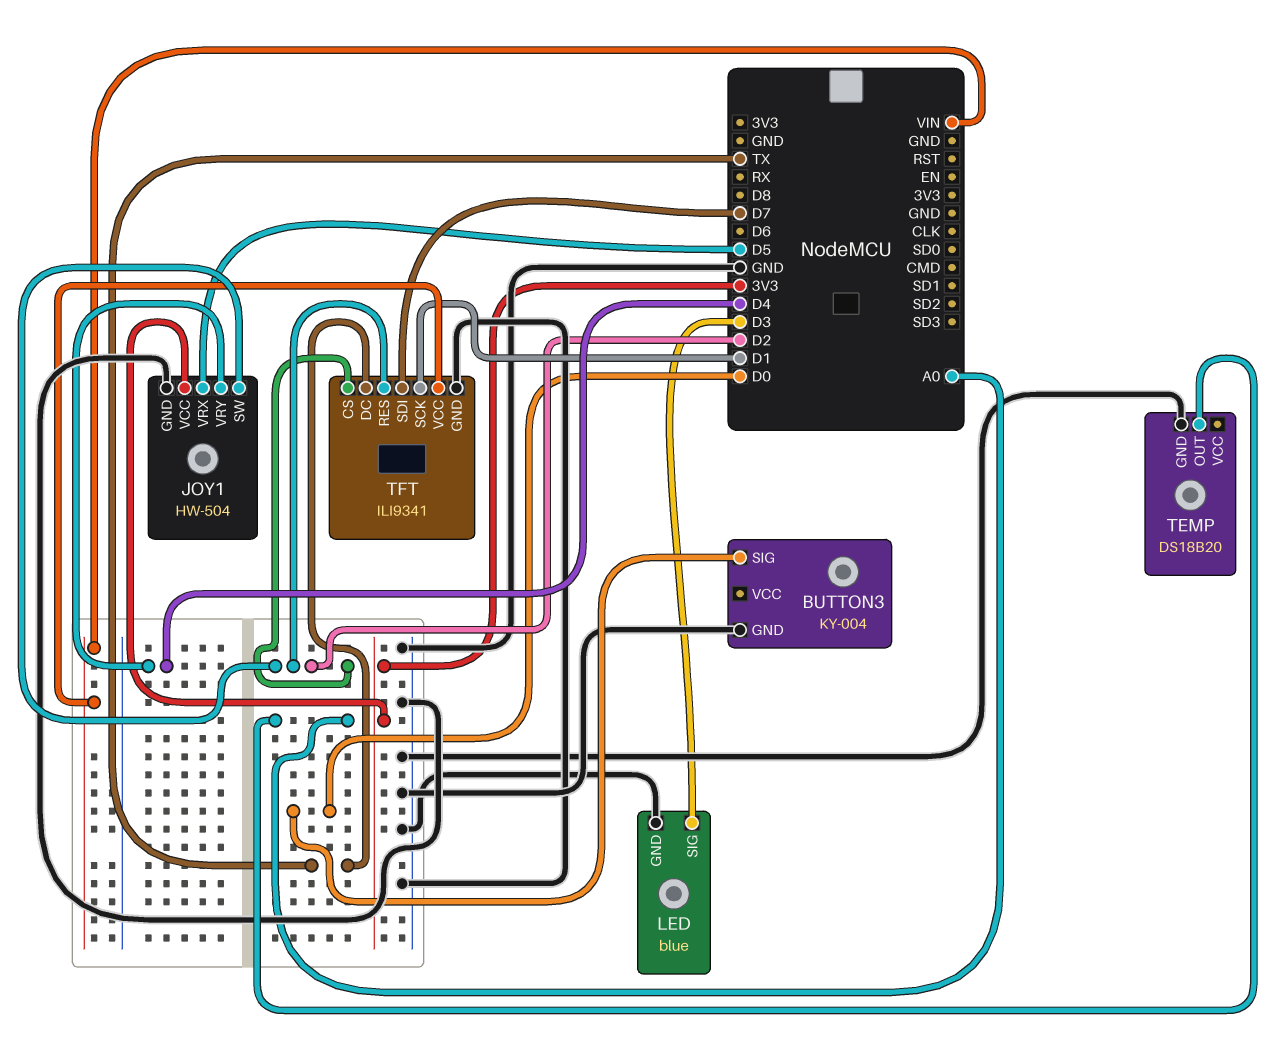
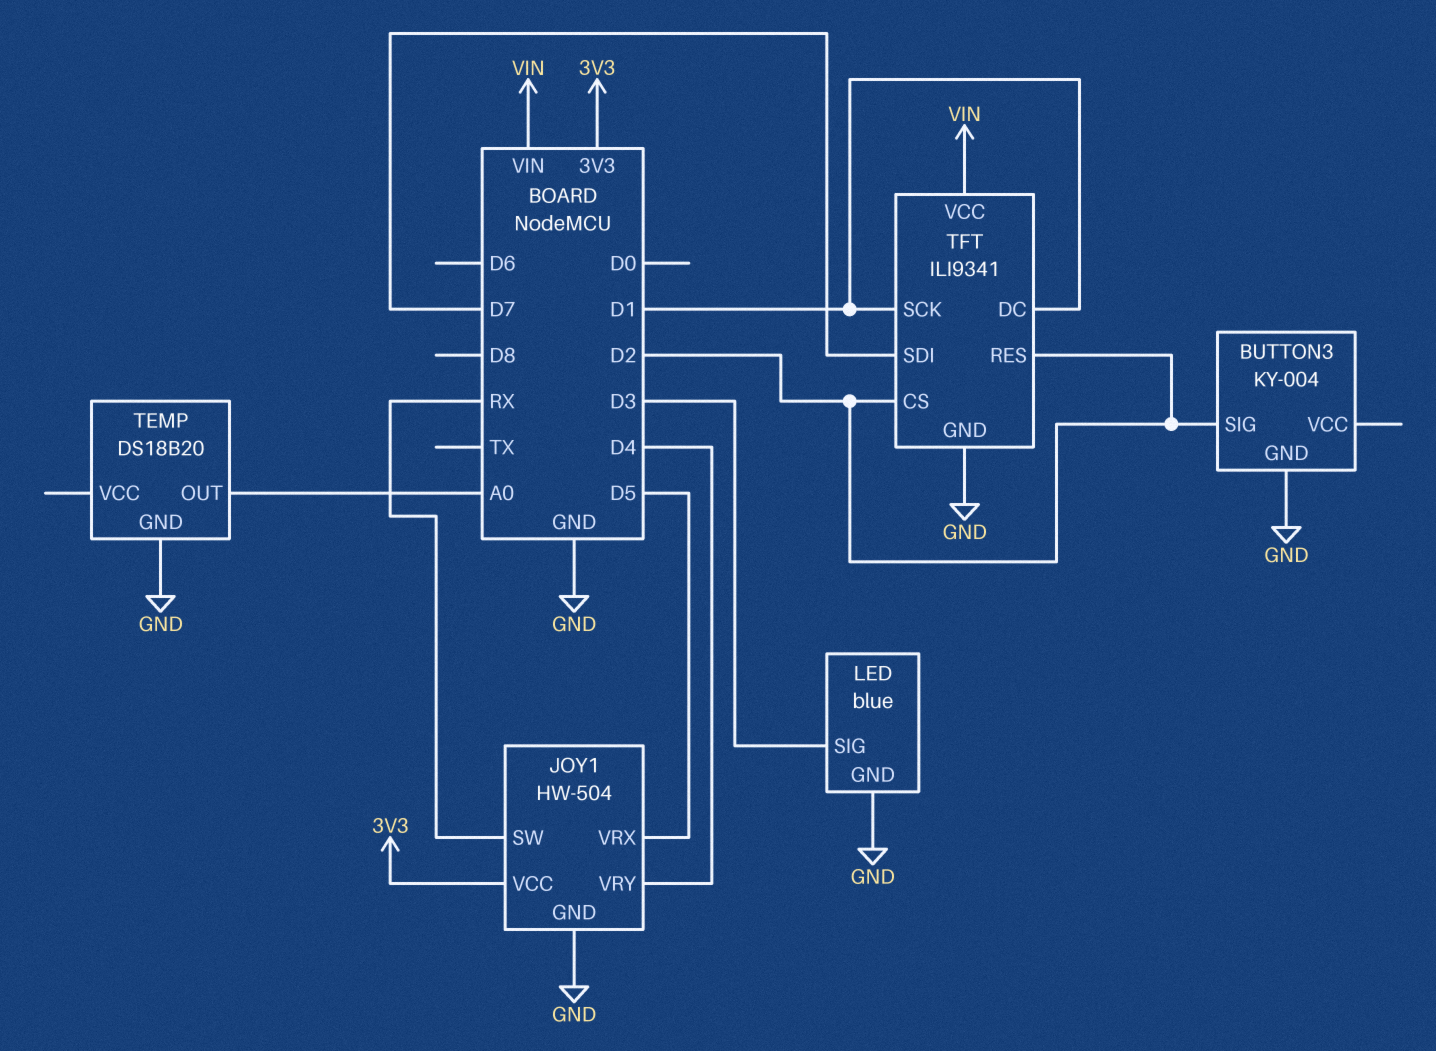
BUTTON3 pin SIG: D0 -> D2
JOY1 pin SW: D2 -> RX
TFT pin DC: TX -> D1

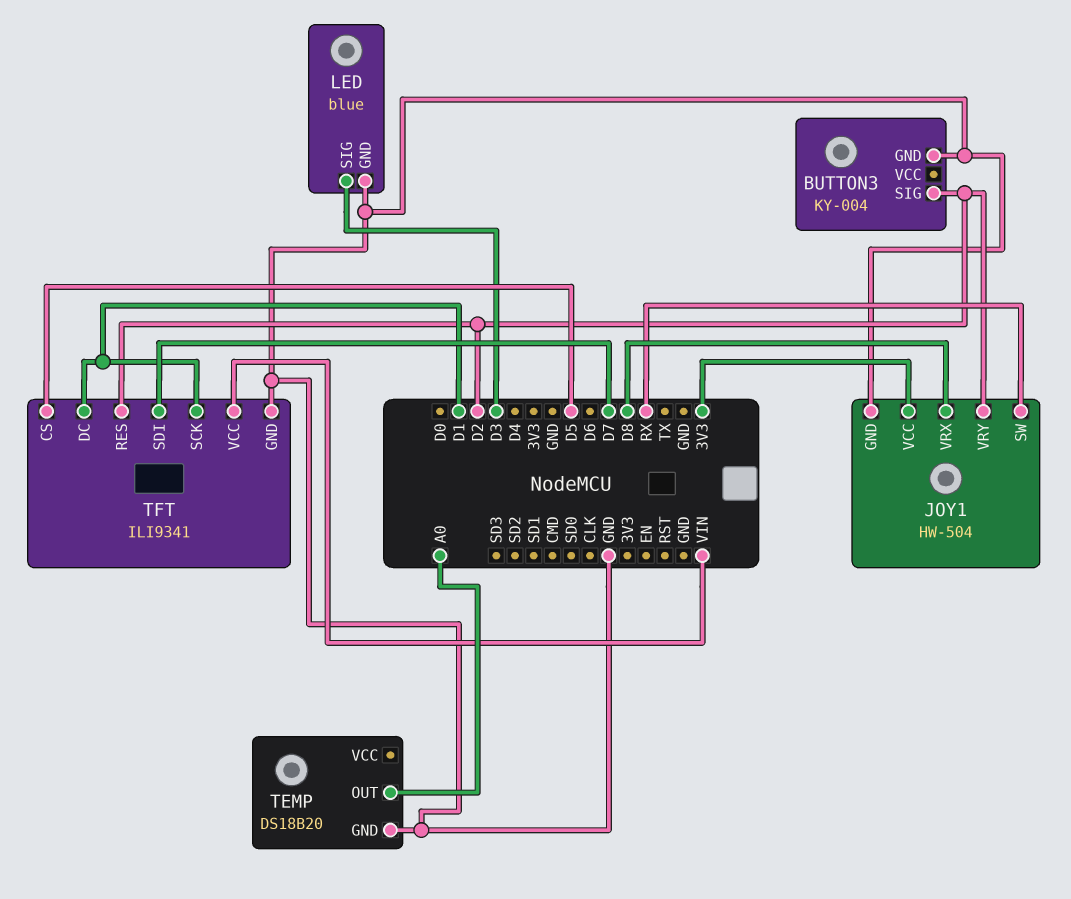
JOY1 pin VRX: D5 -> D8
JOY1 pin VRY: D4 -> D2
TFT pin CS: D2 -> D5

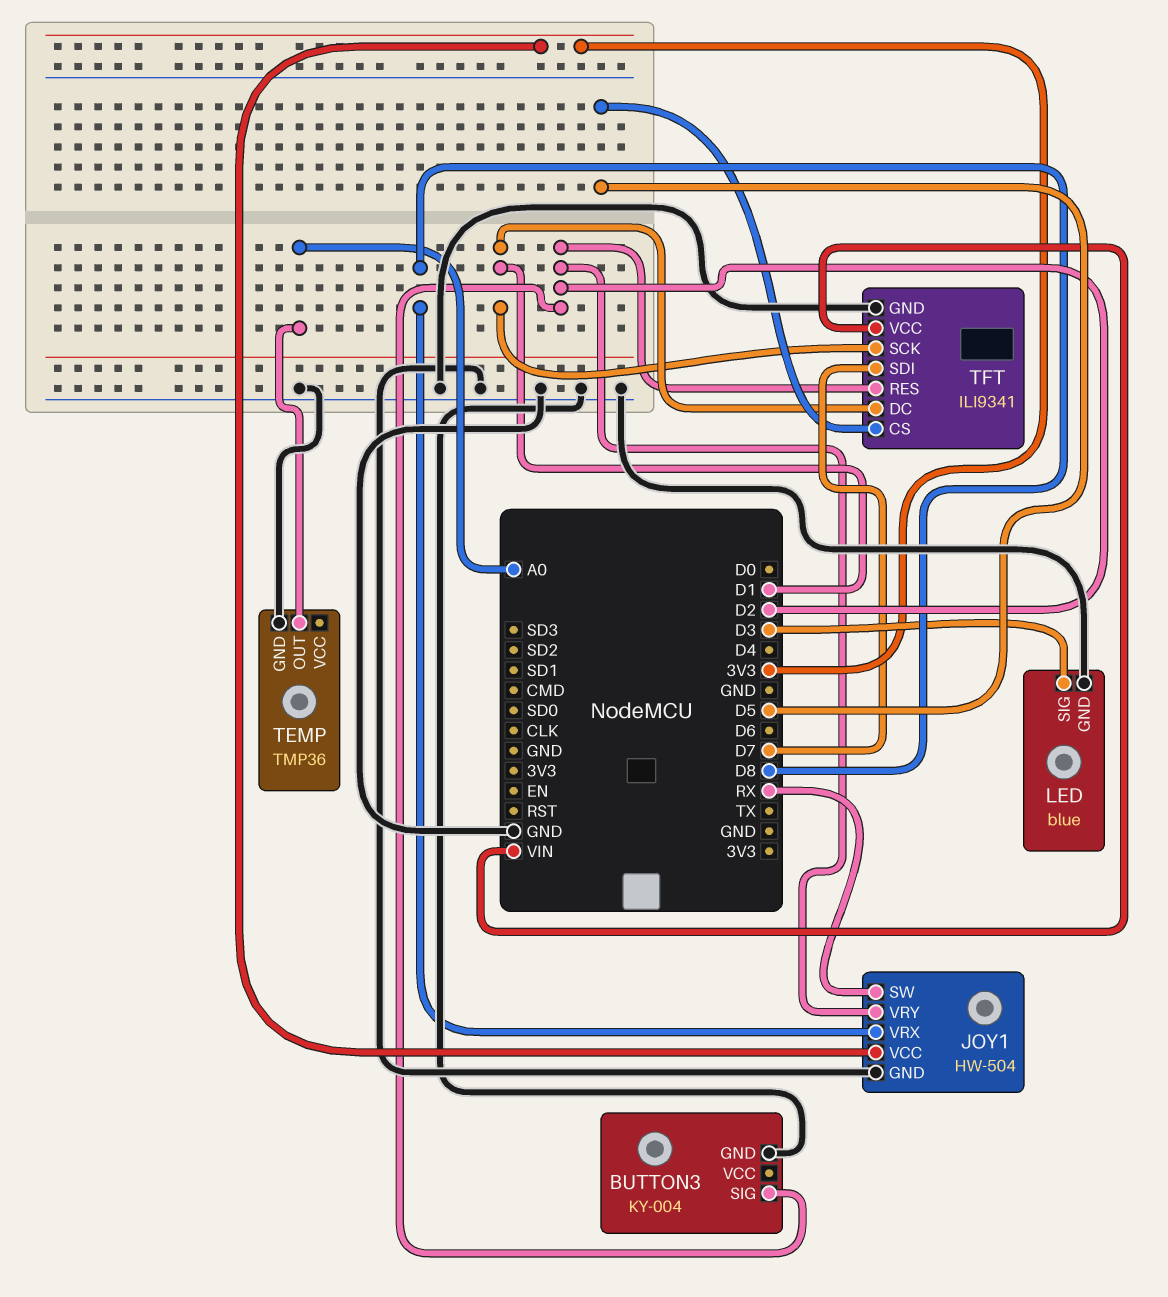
TEMP: DS18B20 -> TMP36

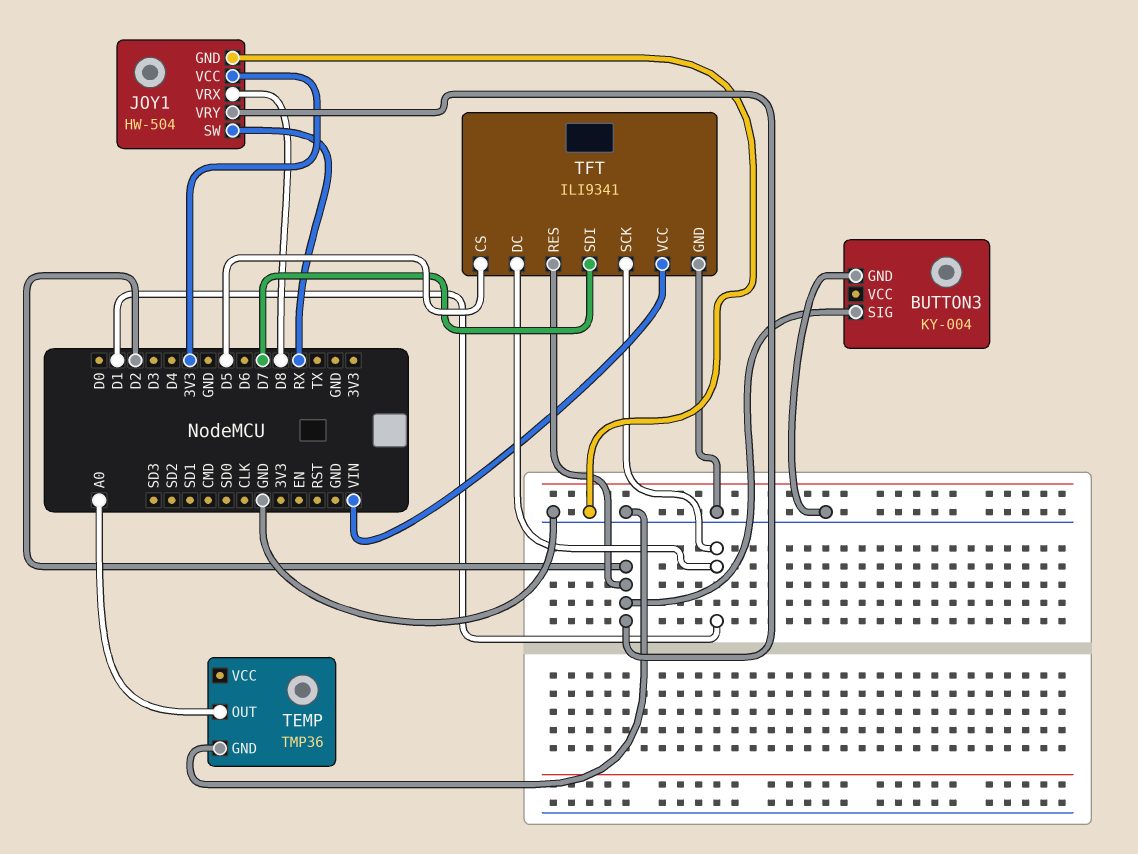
LED: blue -> none
LED pin GND: GND -> none
LED pin SIG: D3 -> none

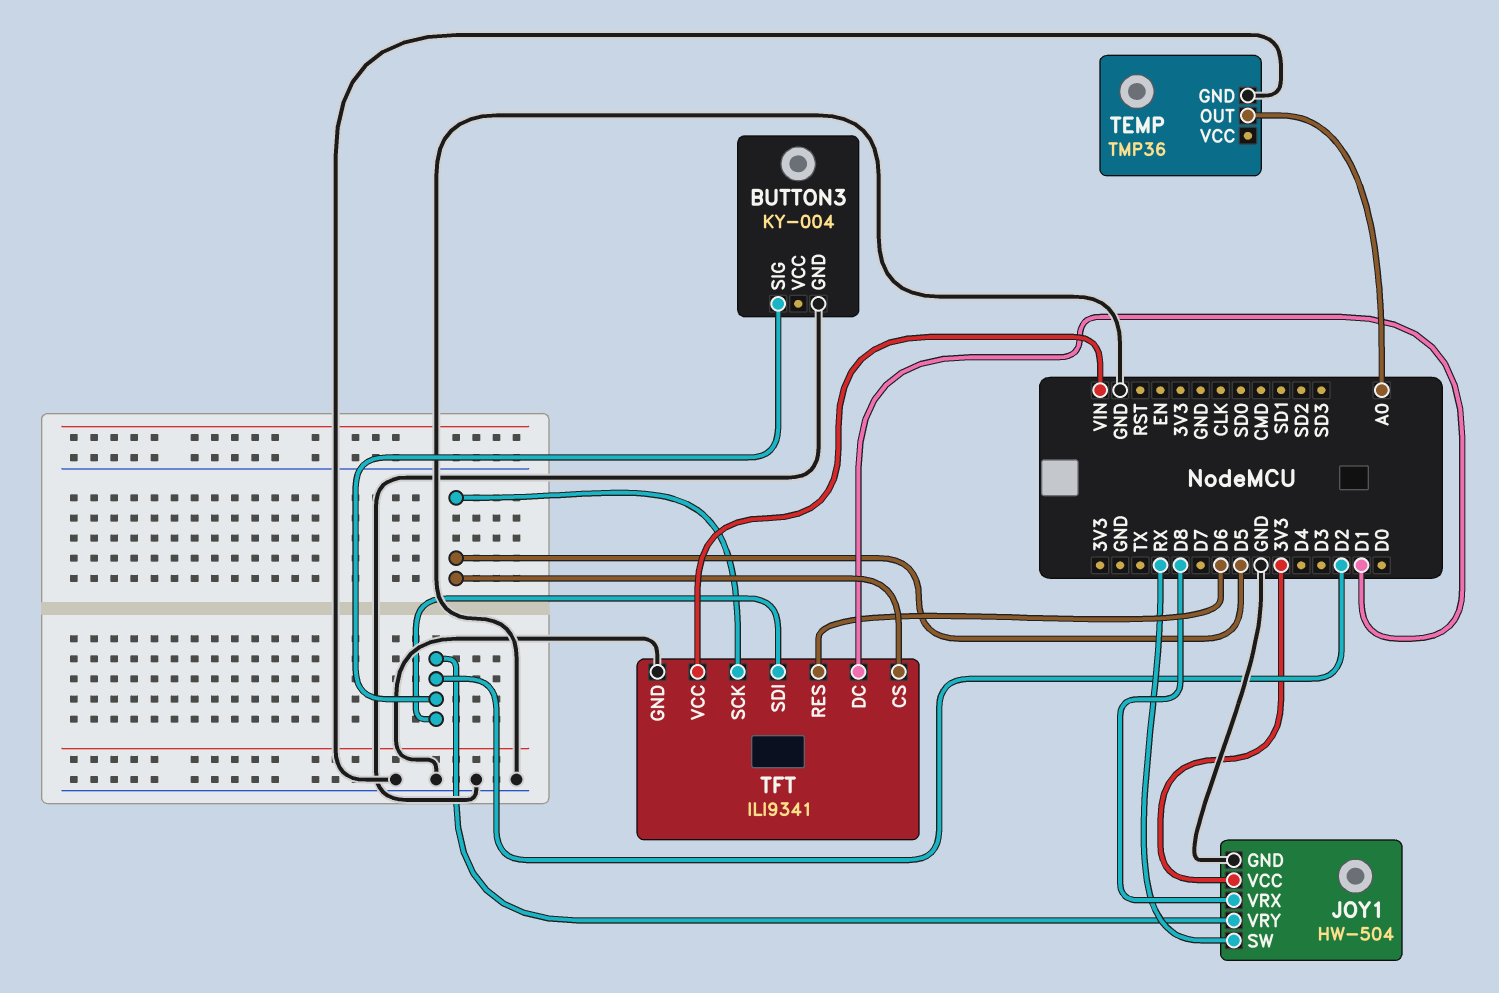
TFT pin RES: D2 -> D6
TFT pin SCK: D1 -> D5
TFT pin SDI: D7 -> D2

